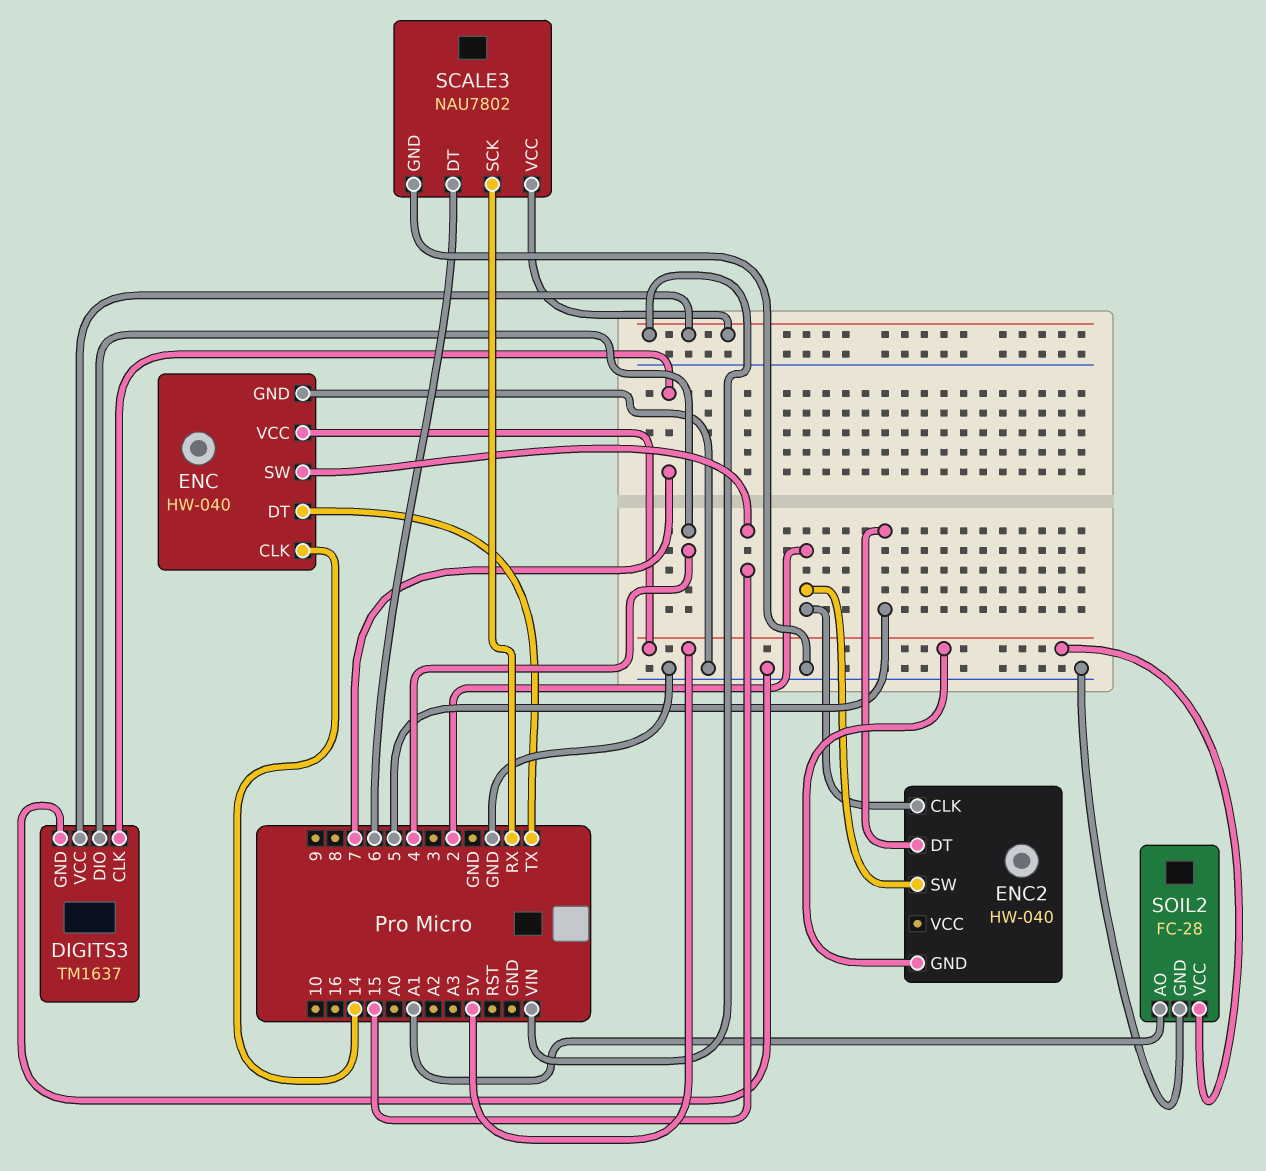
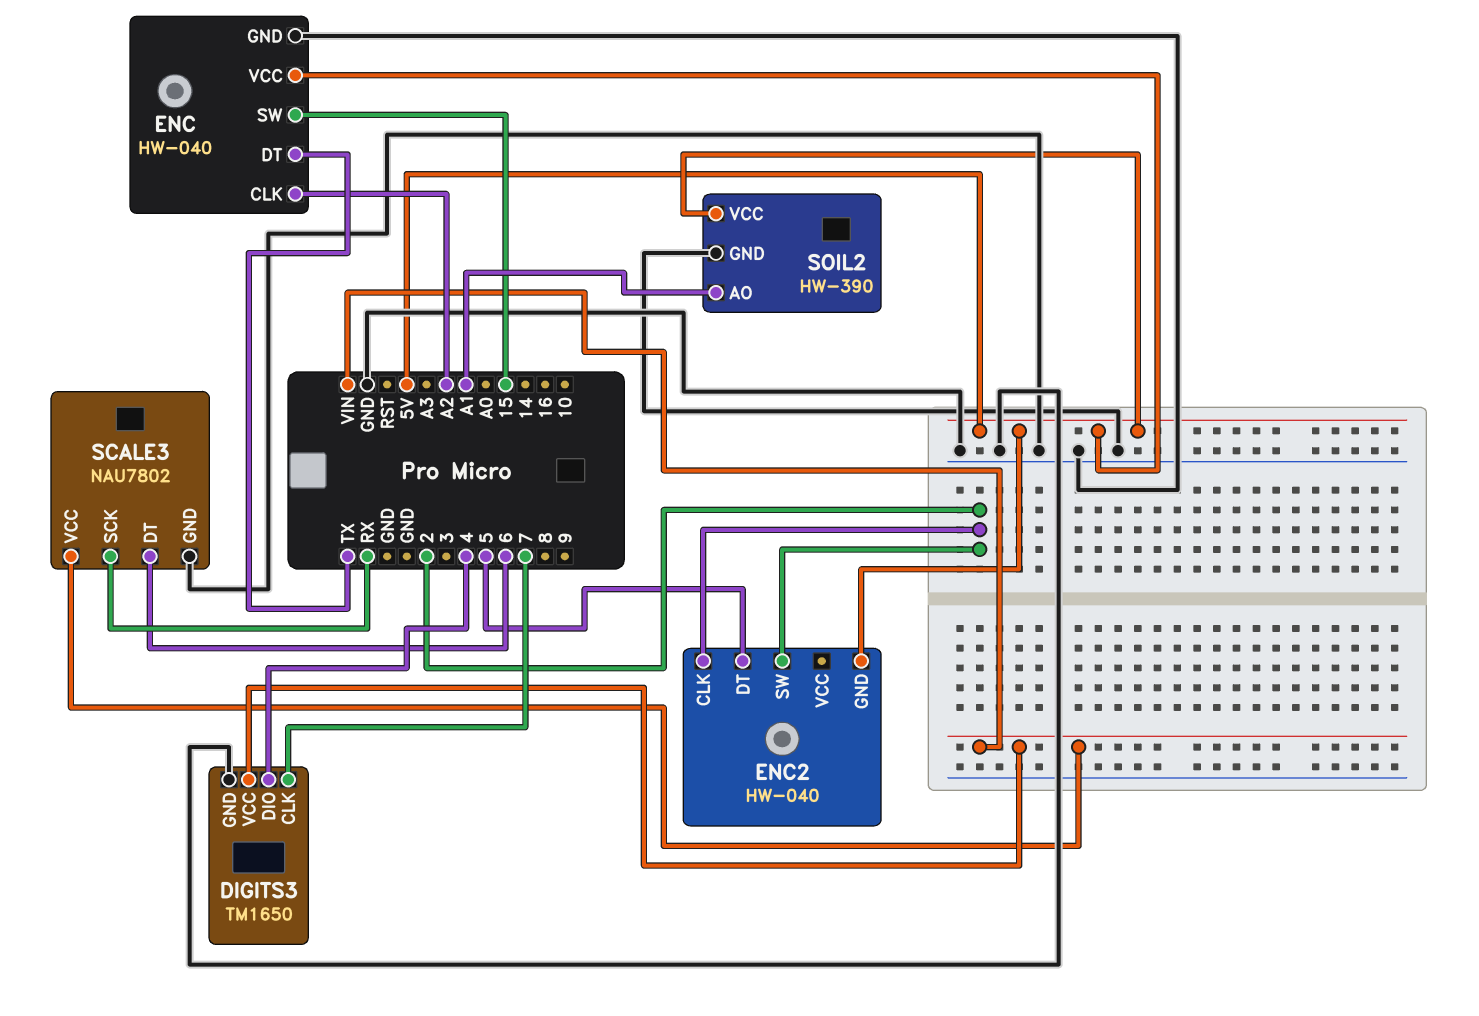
DIGITS3: TM1637 -> TM1650
ENC pin CLK: 14 -> A2
SOIL2: FC-28 -> HW-390

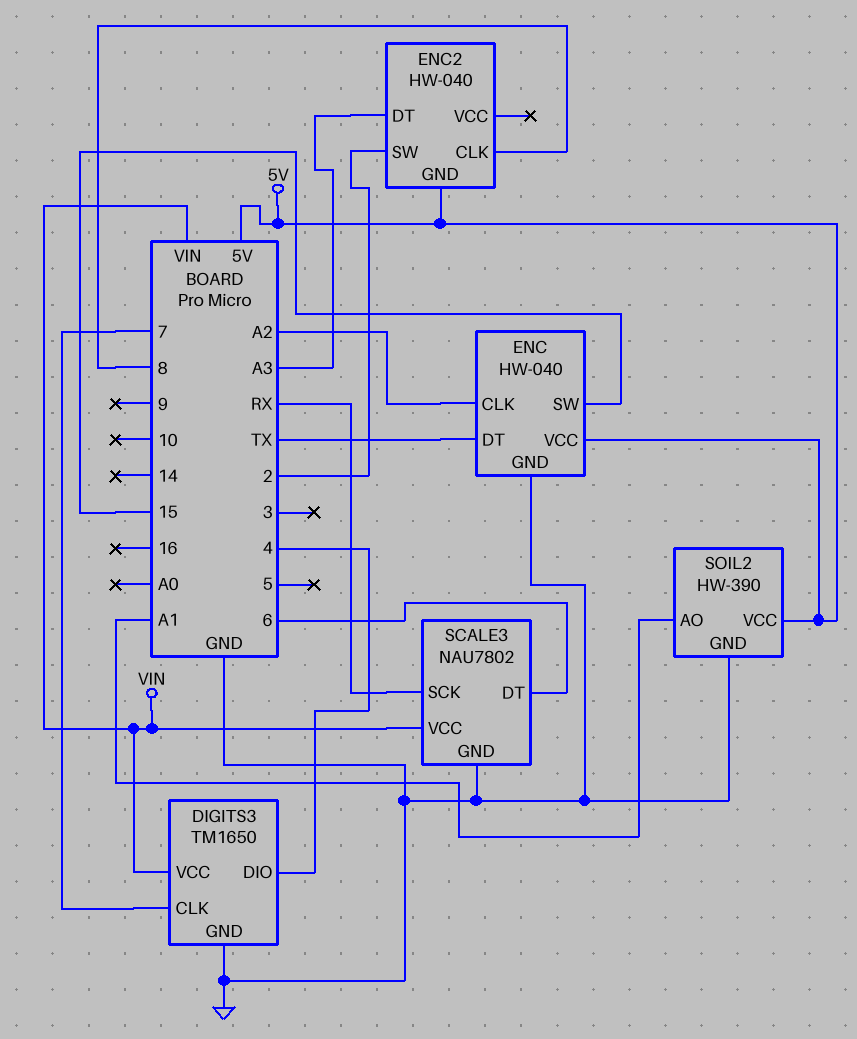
ENC2 pin CLK: 2 -> 8
ENC2 pin DT: 5 -> A3

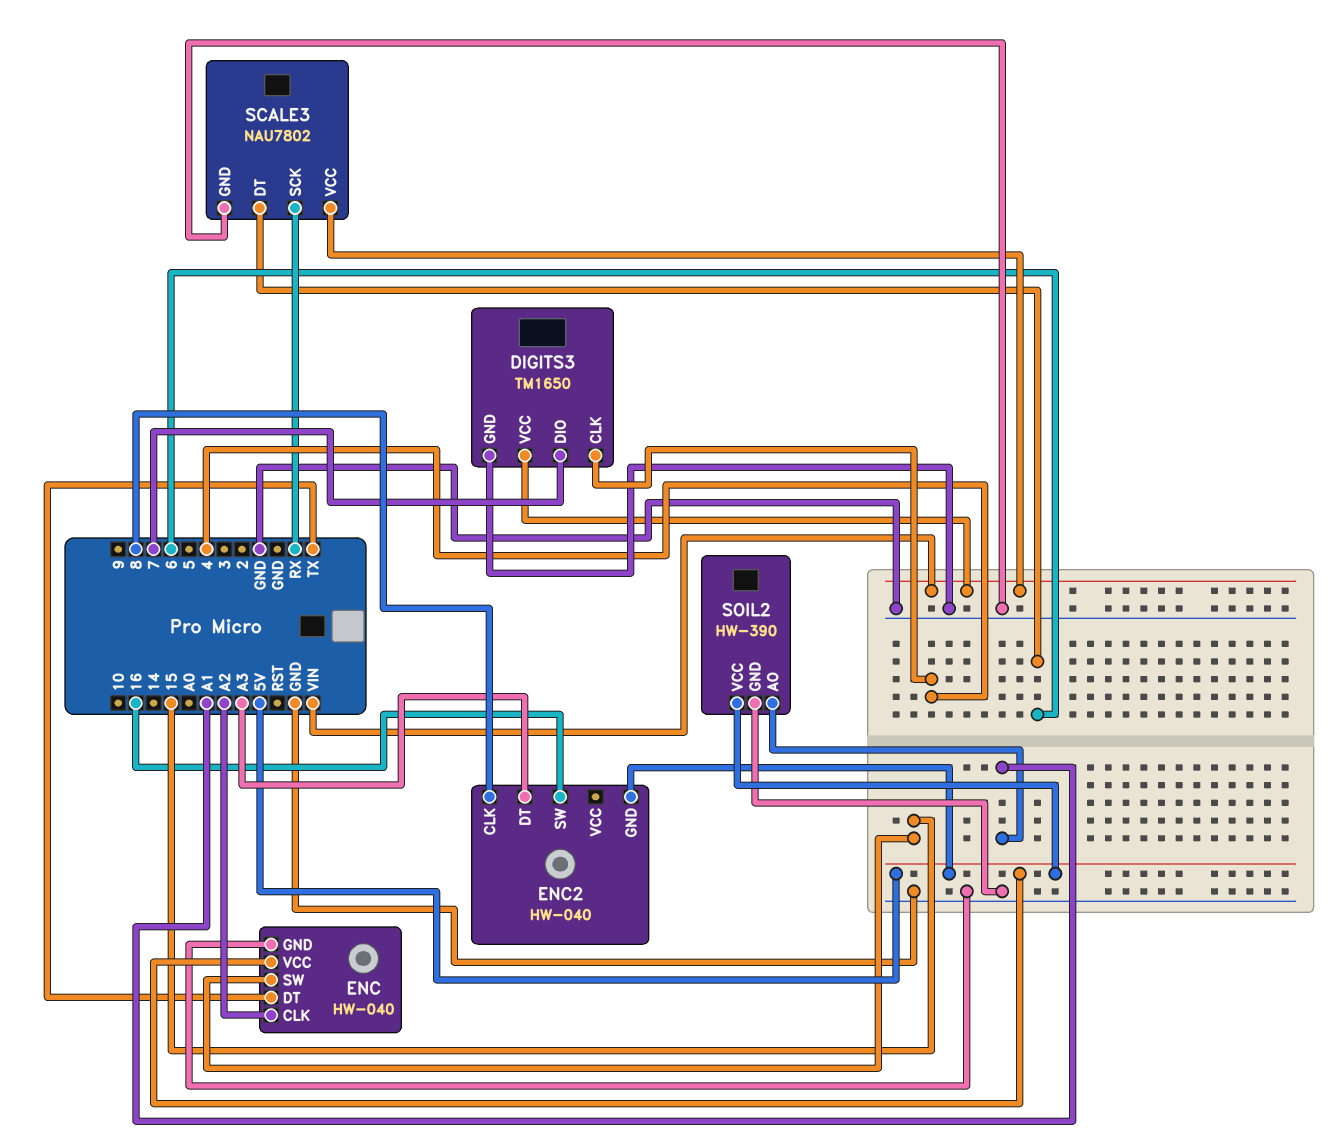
DIGITS3 pin CLK: 7 -> 4
DIGITS3 pin DIO: 4 -> 7
ENC2 pin SW: 2 -> 16

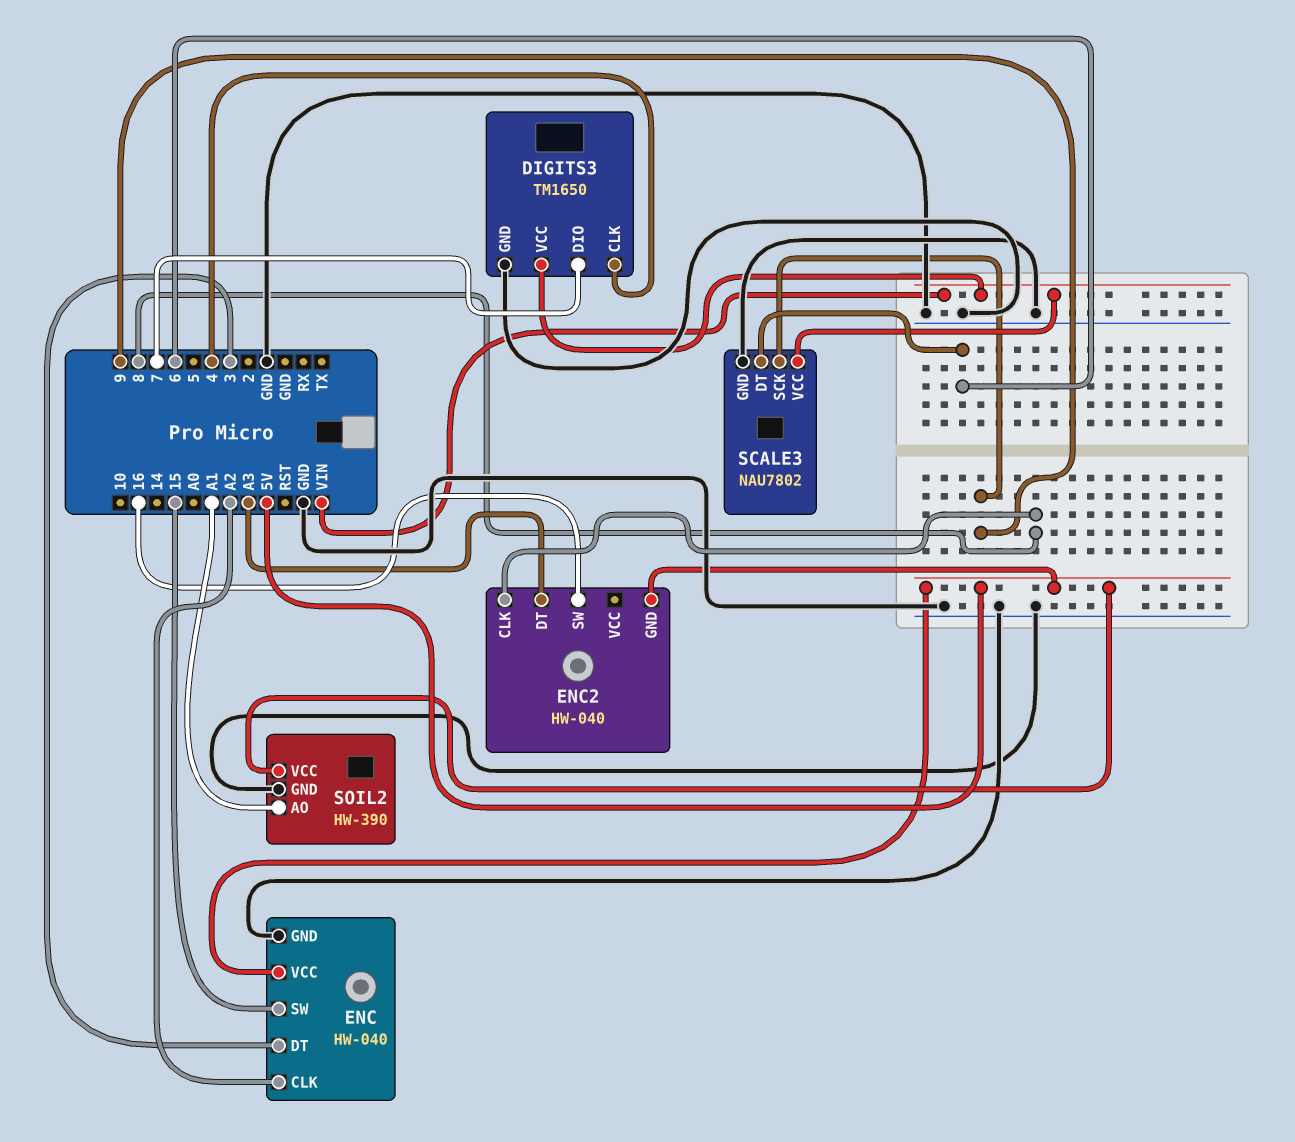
ENC pin DT: TX -> 3
SCALE3 pin SCK: RX -> 9

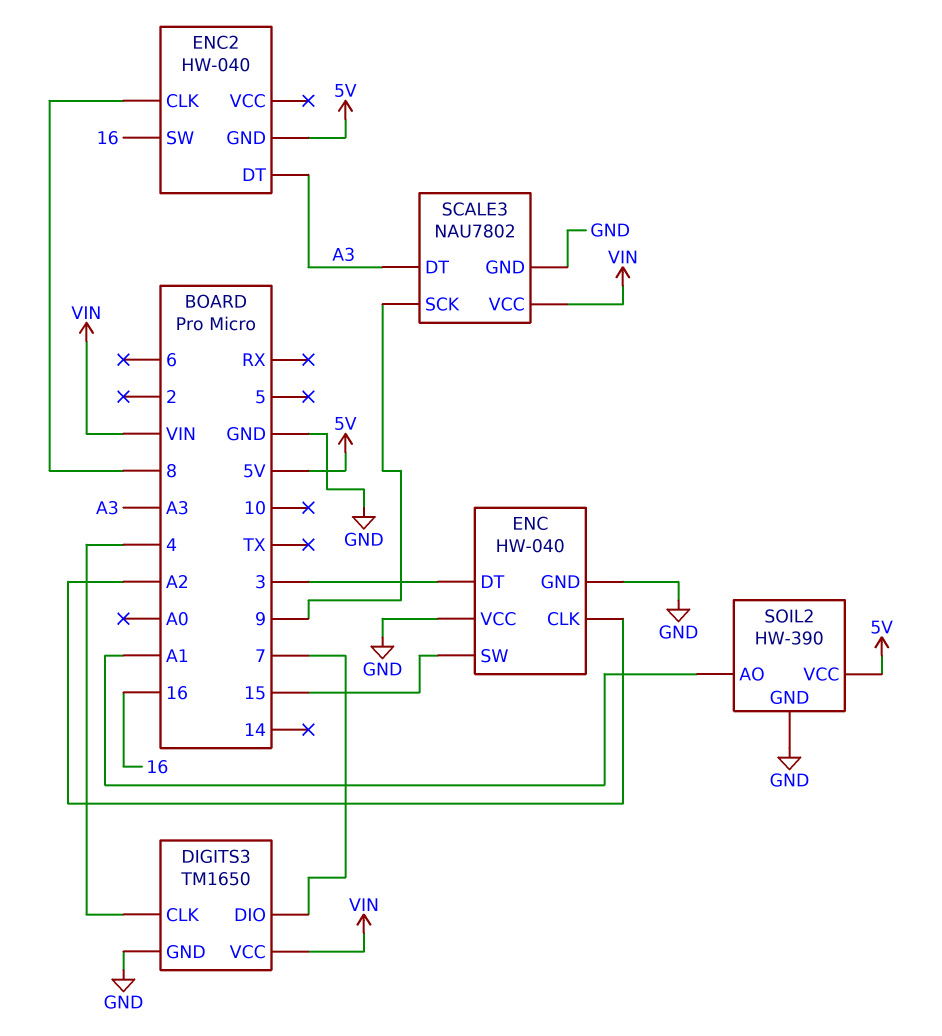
ENC pin VCC: 5V -> GND
SCALE3 pin DT: 6 -> A3

